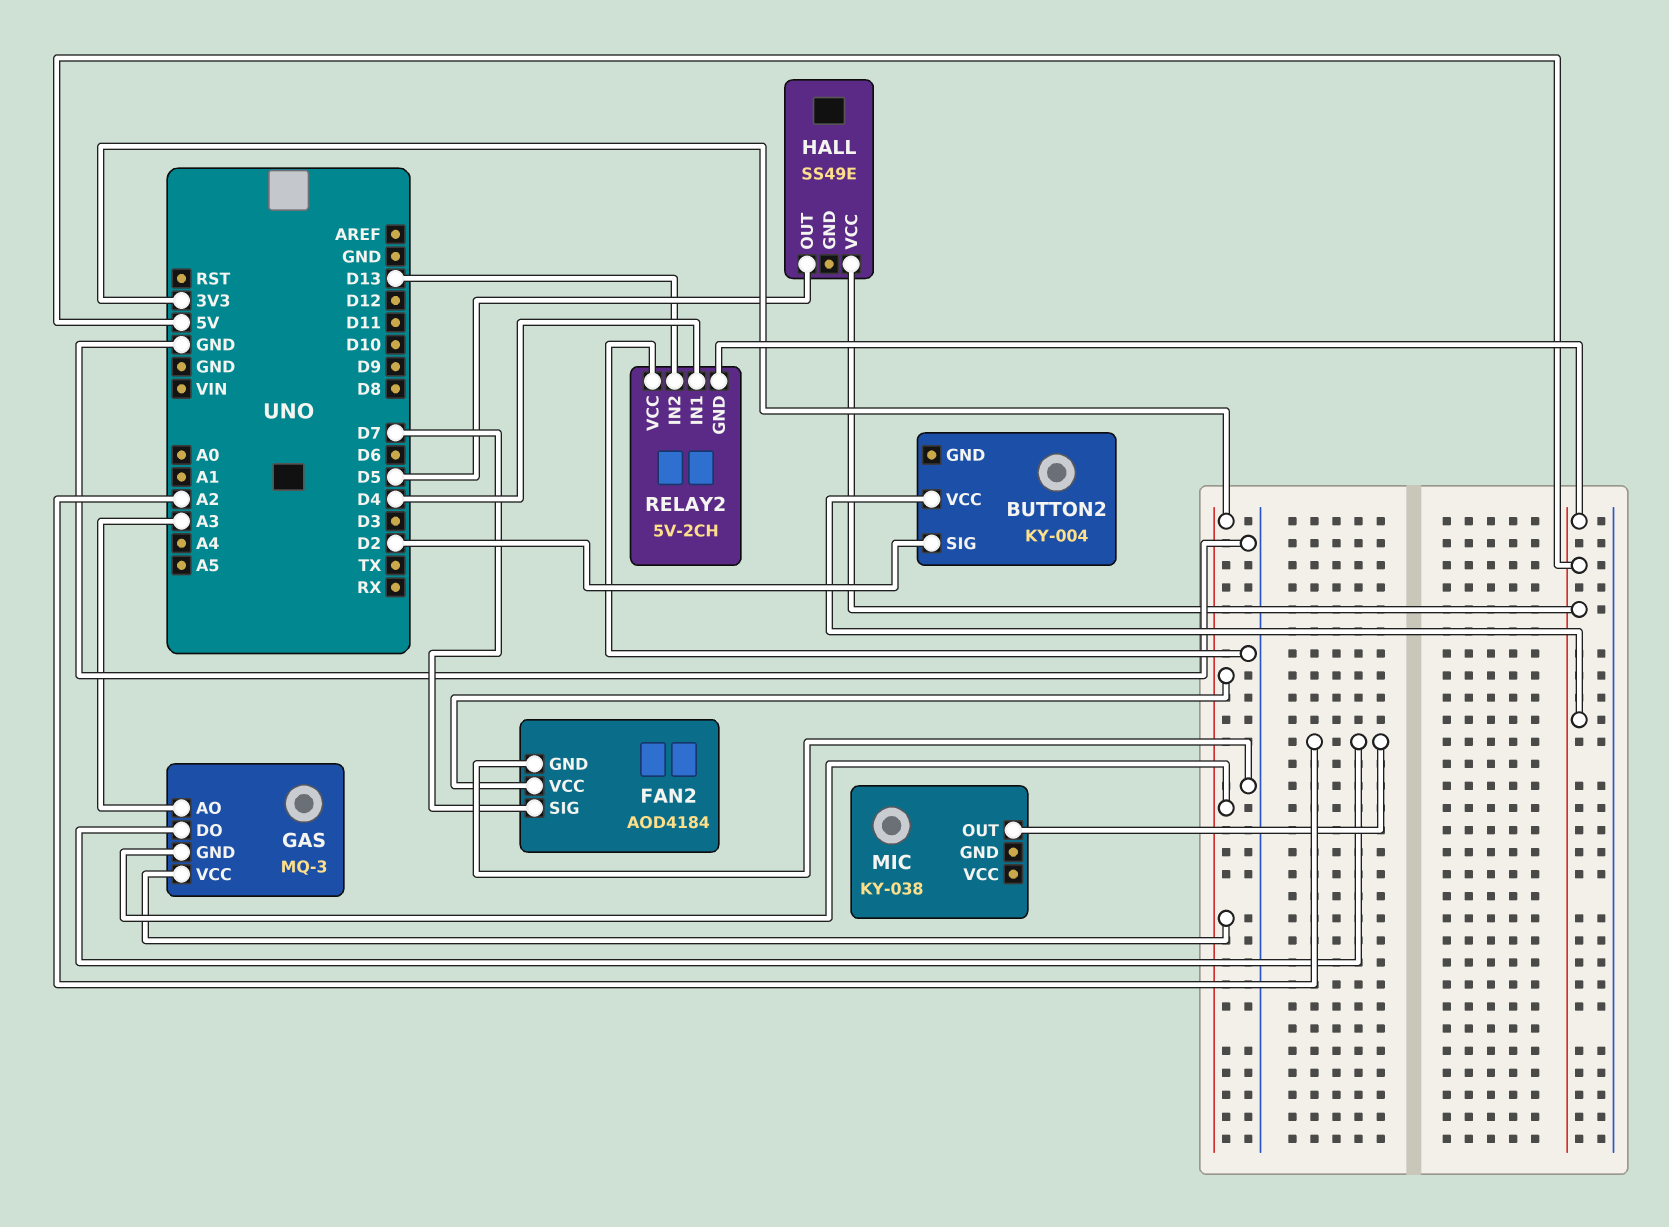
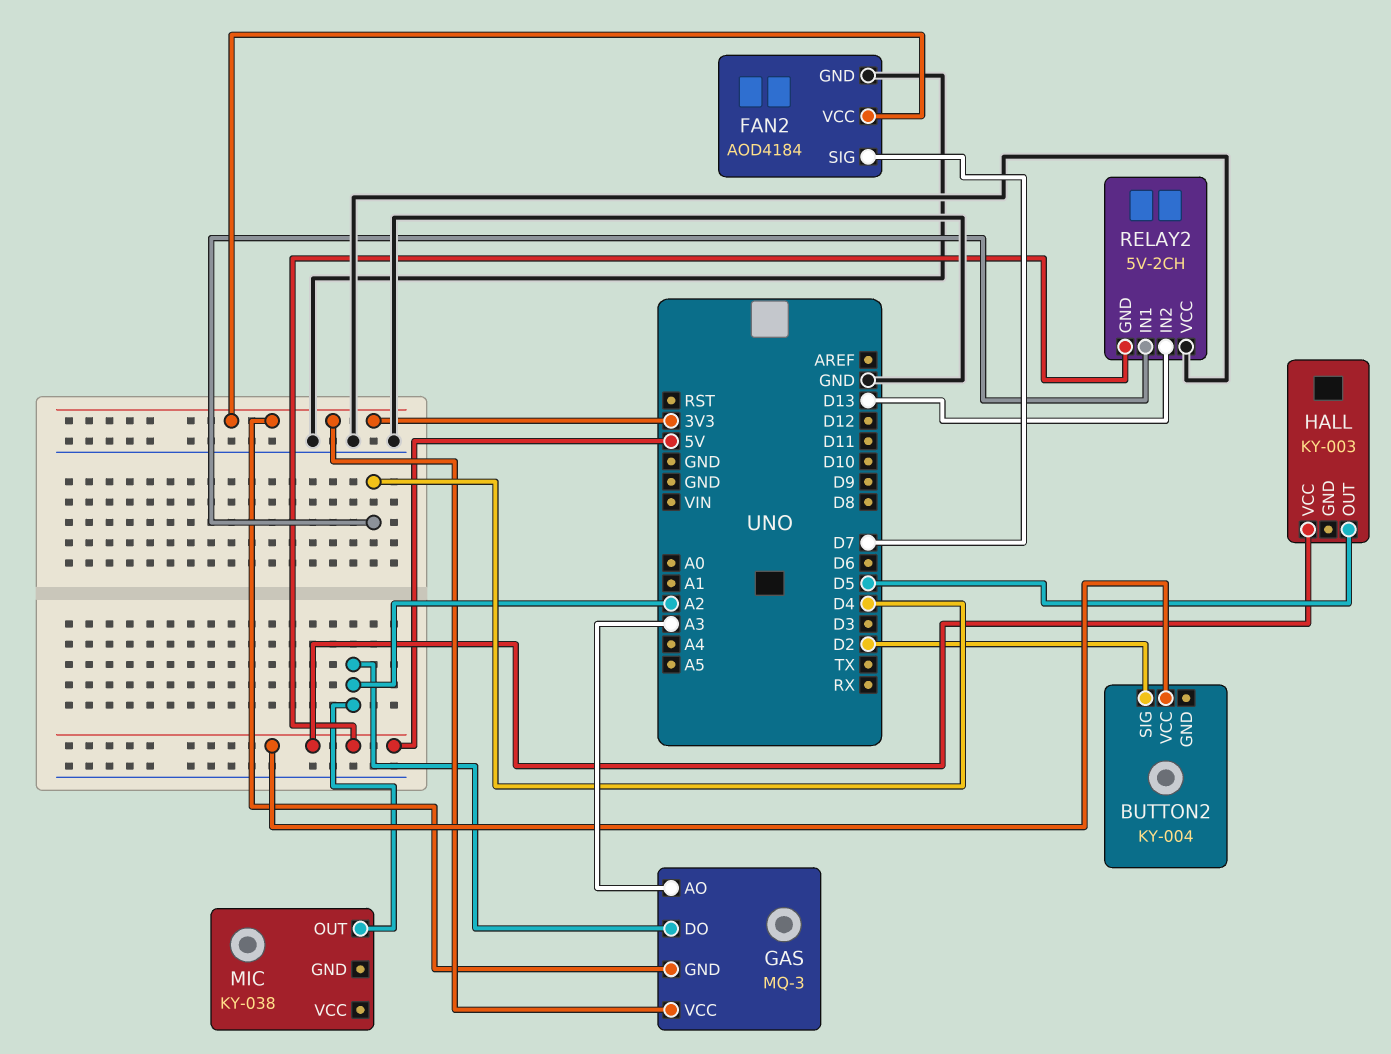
HALL: SS49E -> KY-003

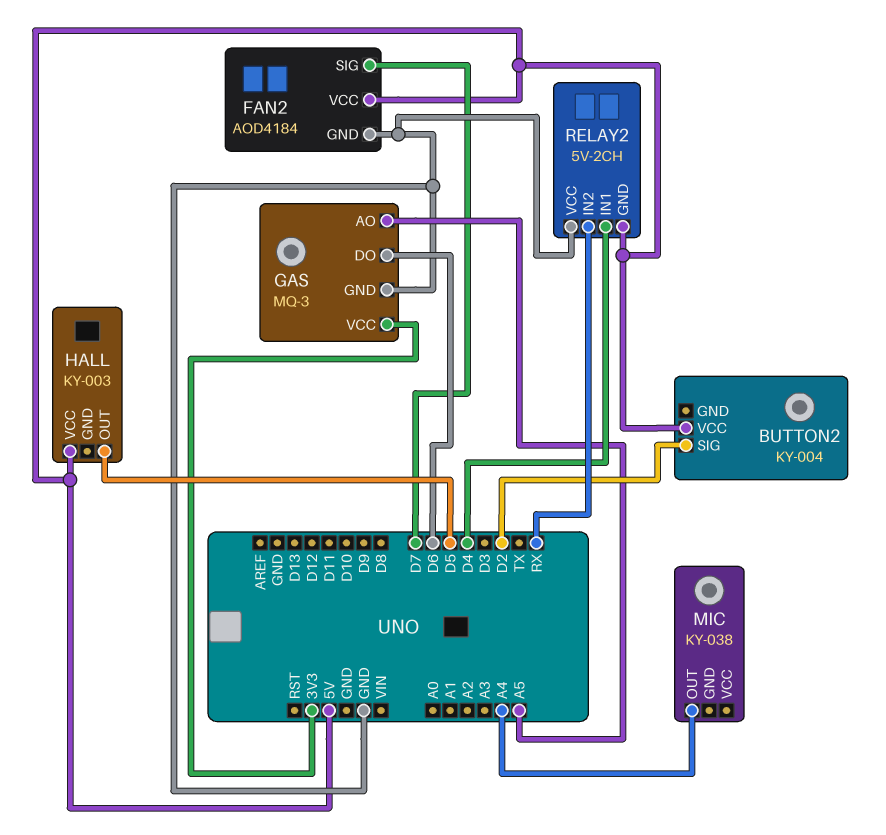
FAN2 pin VCC: 3V3 -> 5V
GAS pin AO: A3 -> A5
GAS pin DO: A2 -> D6
GAS pin GND: 3V3 -> GND
MIC pin OUT: A2 -> A4
RELAY2 pin IN2: D13 -> RX

